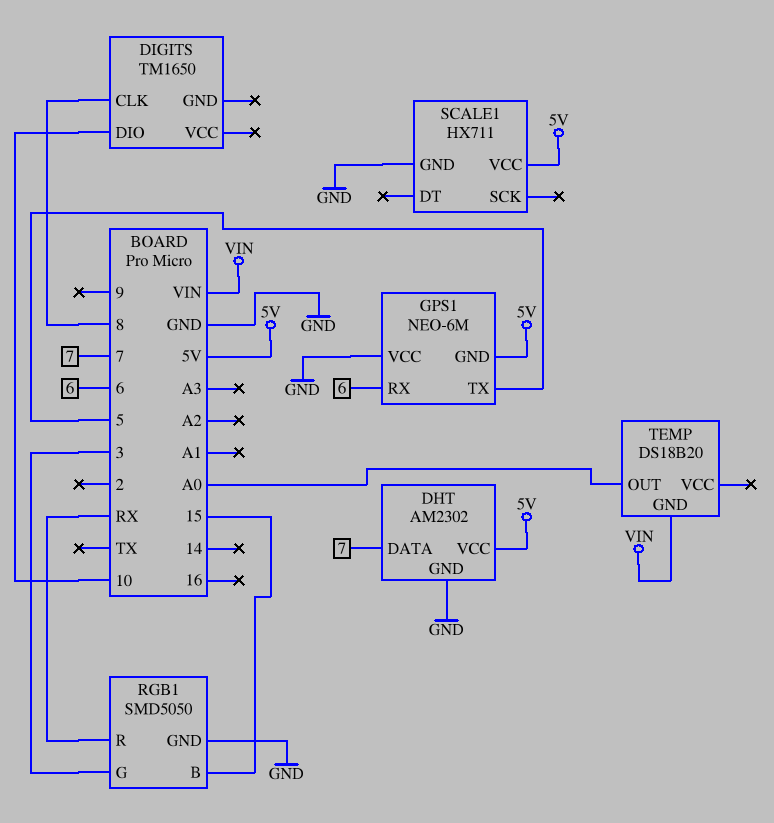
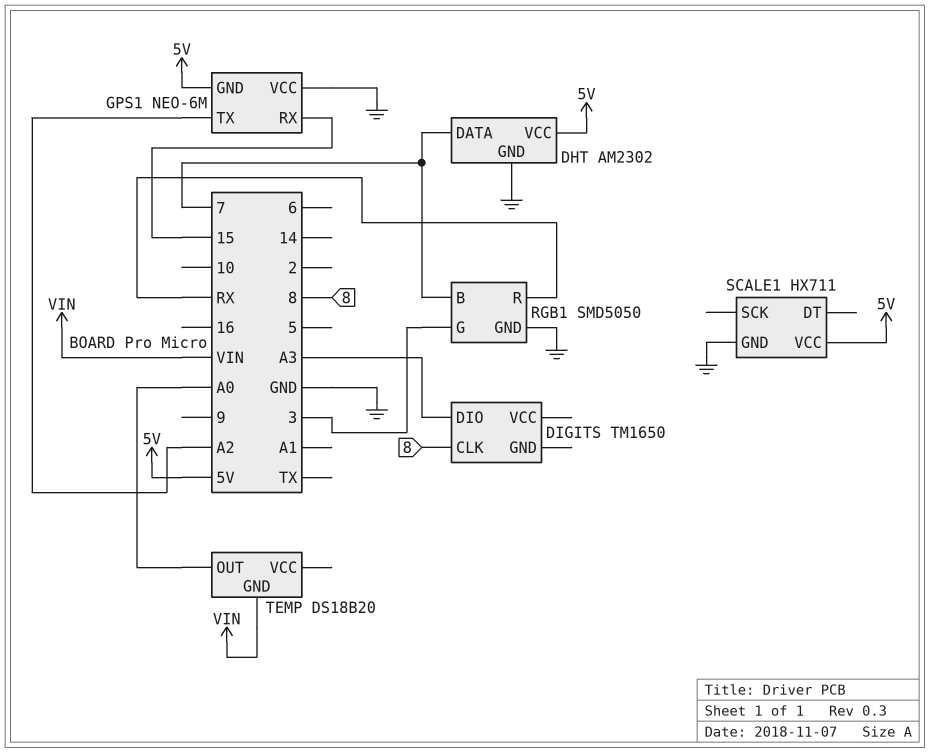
DIGITS pin DIO: 10 -> A3
GPS1 pin RX: 6 -> 15
GPS1 pin TX: 5 -> A2
RGB1 pin B: 15 -> 7

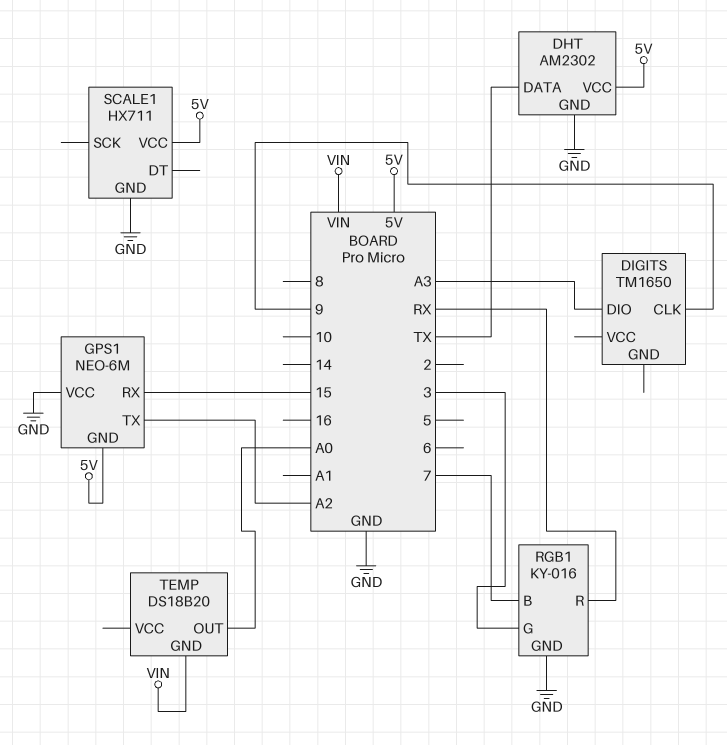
DHT pin DATA: 7 -> TX
DIGITS pin CLK: 8 -> 9
RGB1: SMD5050 -> KY-016

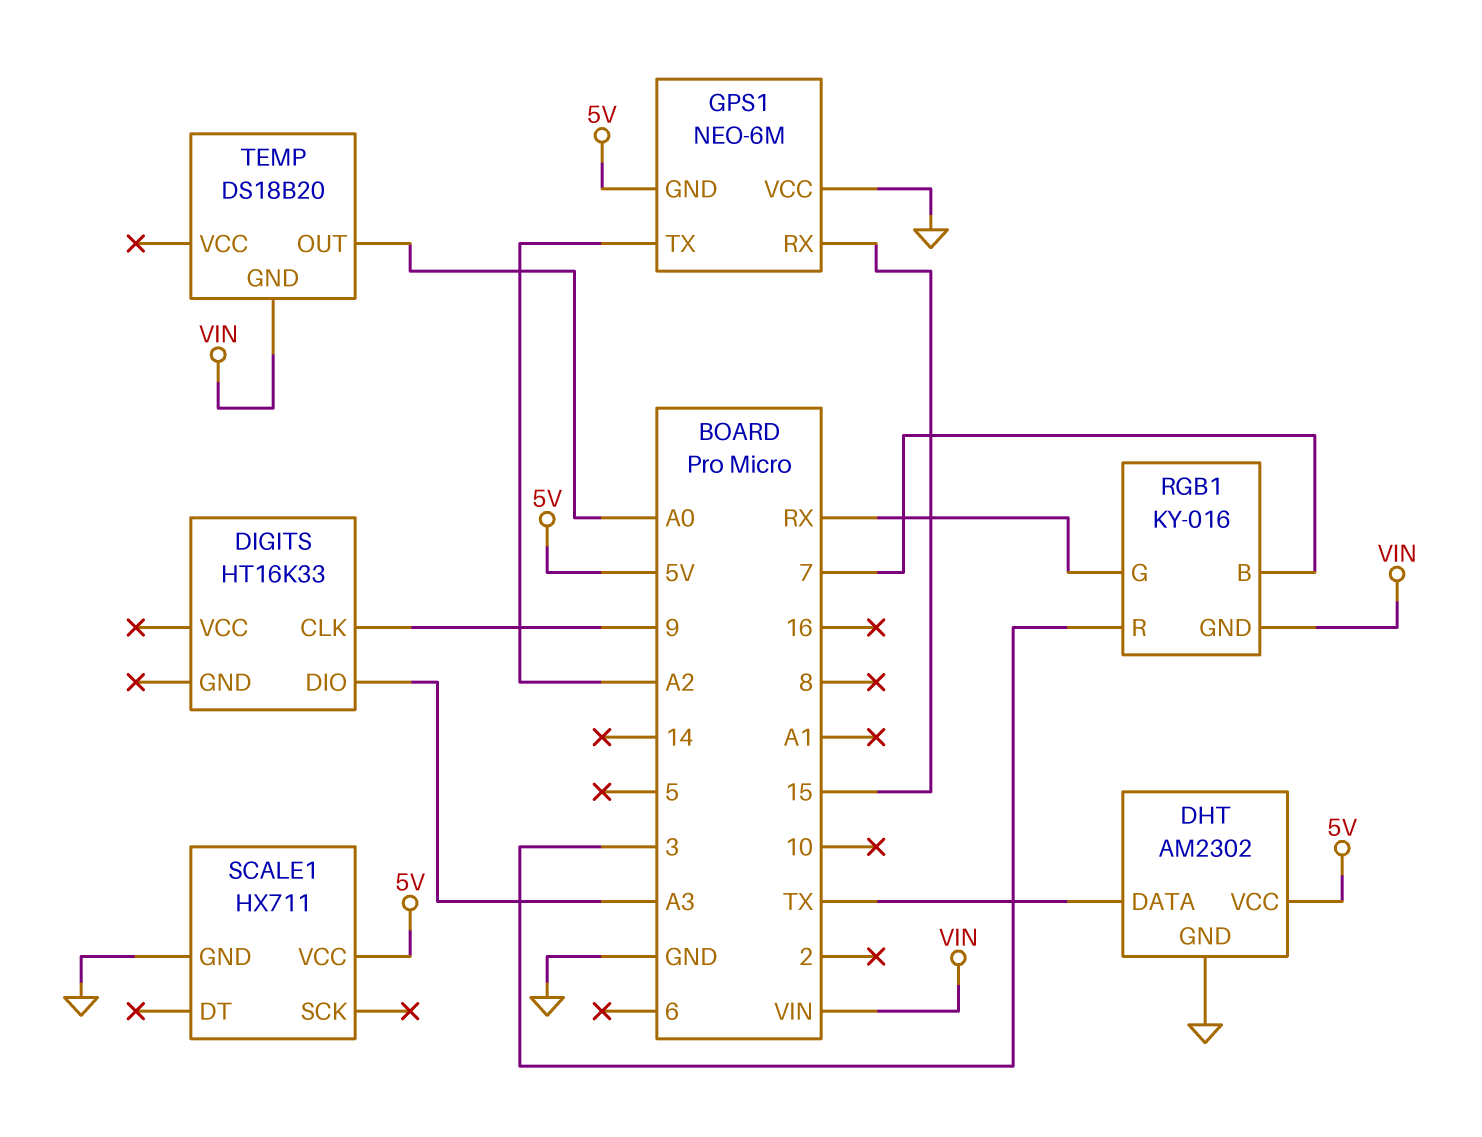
DIGITS: TM1650 -> HT16K33
RGB1 pin G: 3 -> RX
RGB1 pin GND: GND -> VIN
RGB1 pin R: RX -> 3

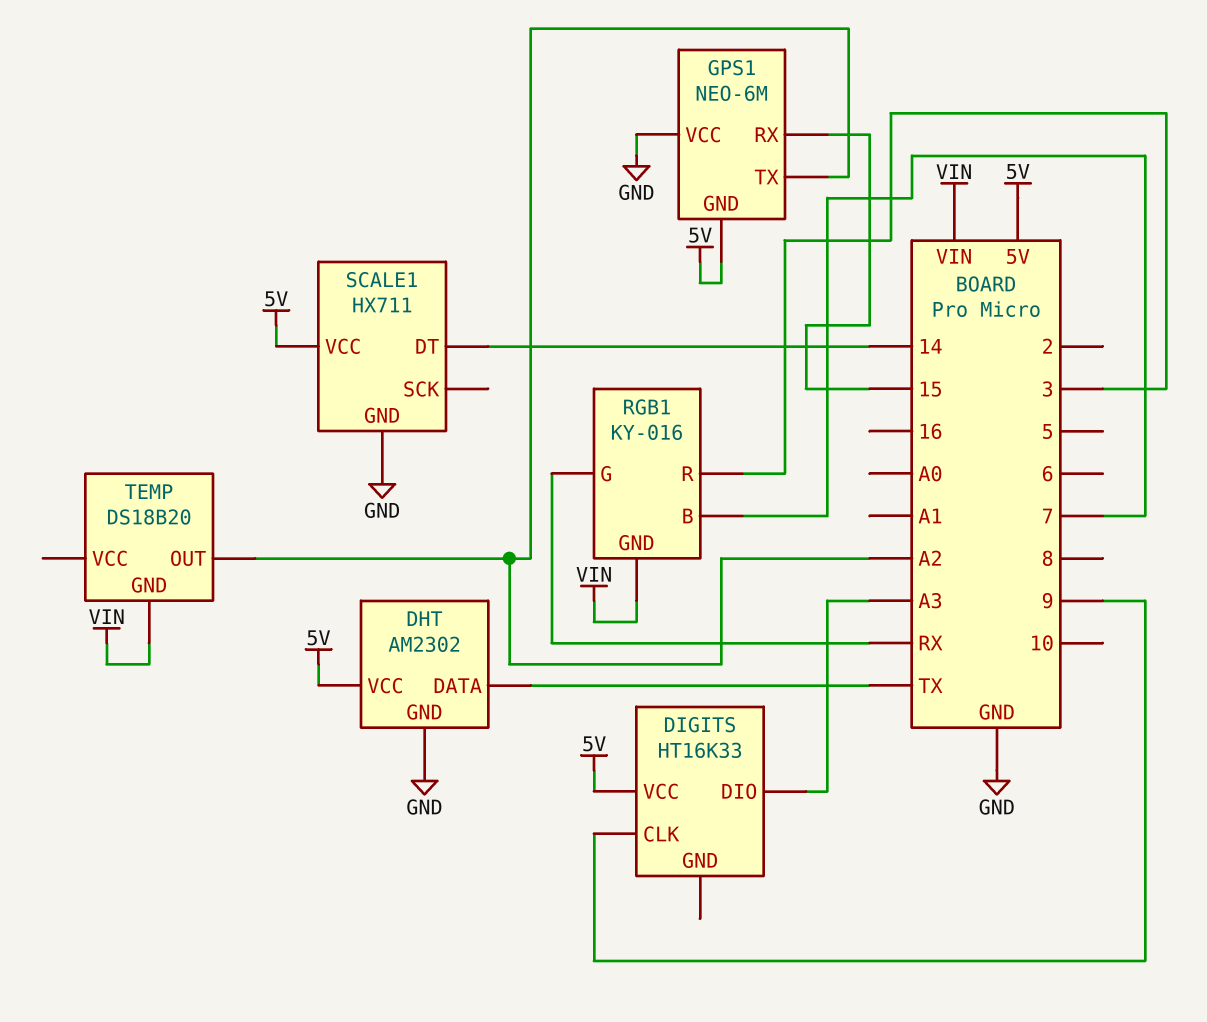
DIGITS pin VCC: none -> 5V
SCALE1 pin DT: none -> 14
TEMP pin OUT: A0 -> A2

